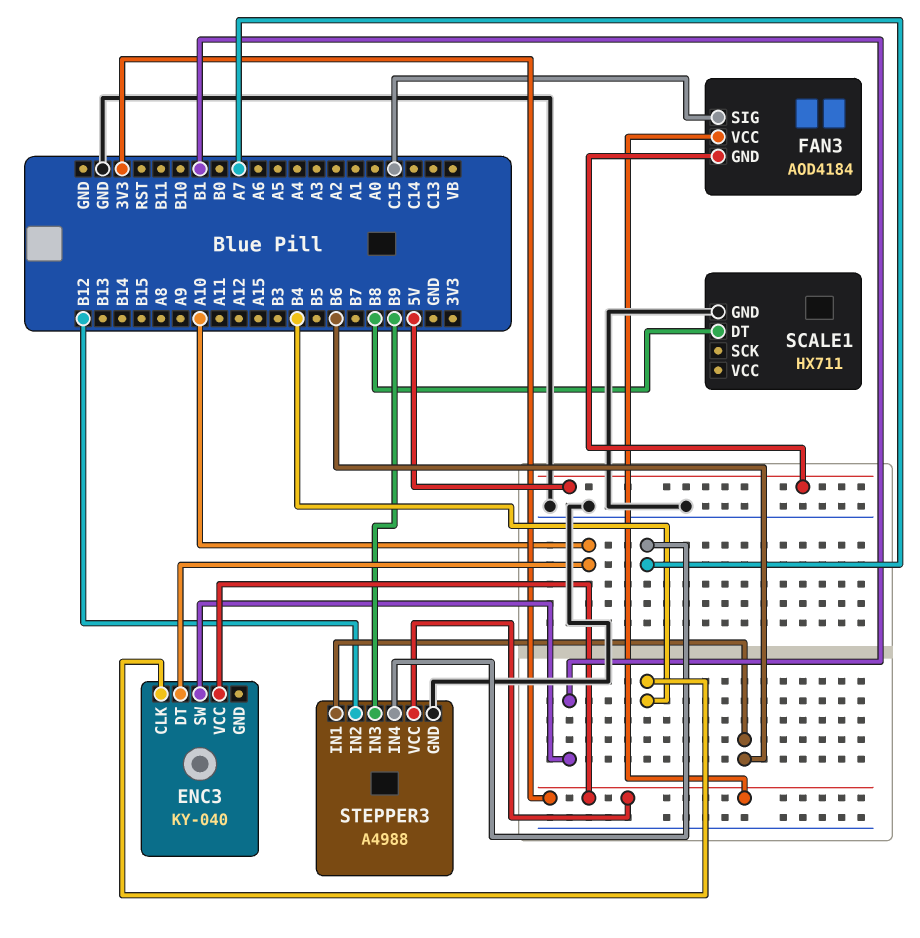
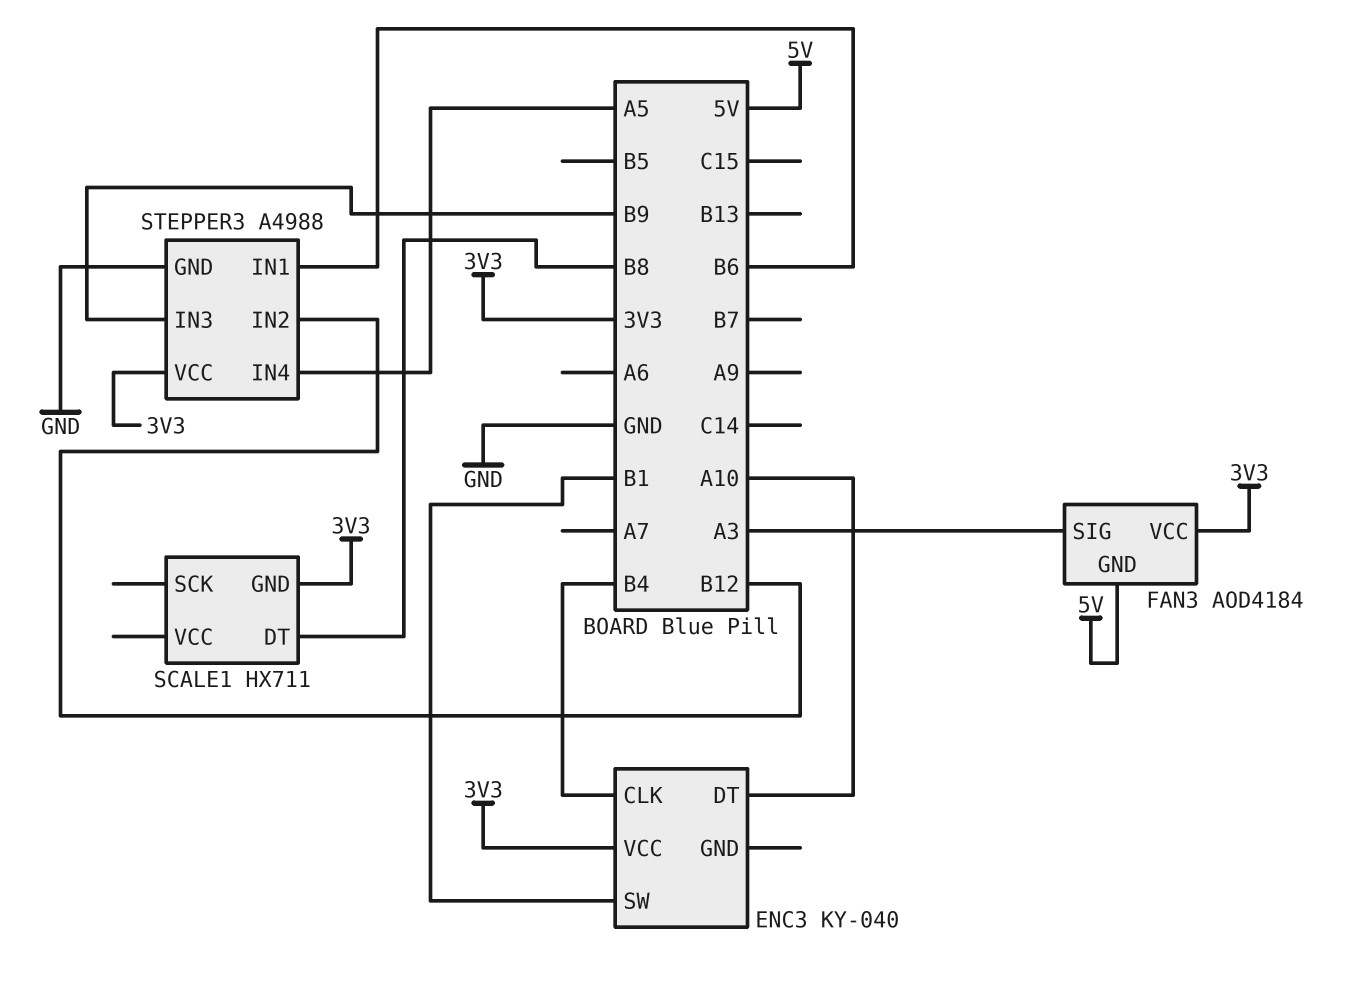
FAN3 pin SIG: C15 -> A3
SCALE1 pin GND: GND -> 3V3
STEPPER3 pin IN4: A7 -> A5

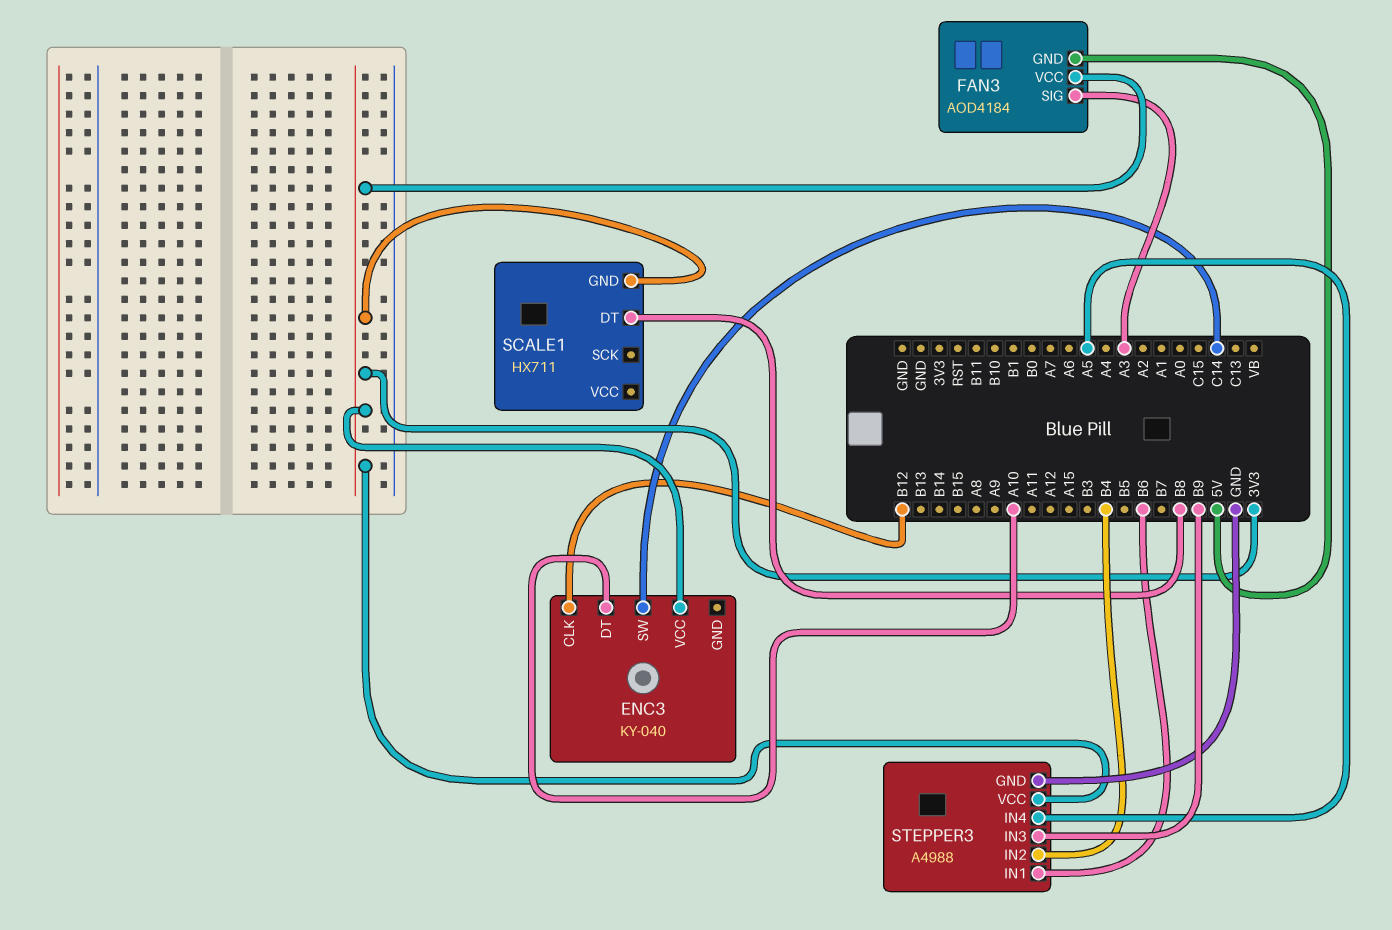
ENC3 pin CLK: B4 -> B12
ENC3 pin SW: B1 -> C14
STEPPER3 pin IN2: B12 -> B4

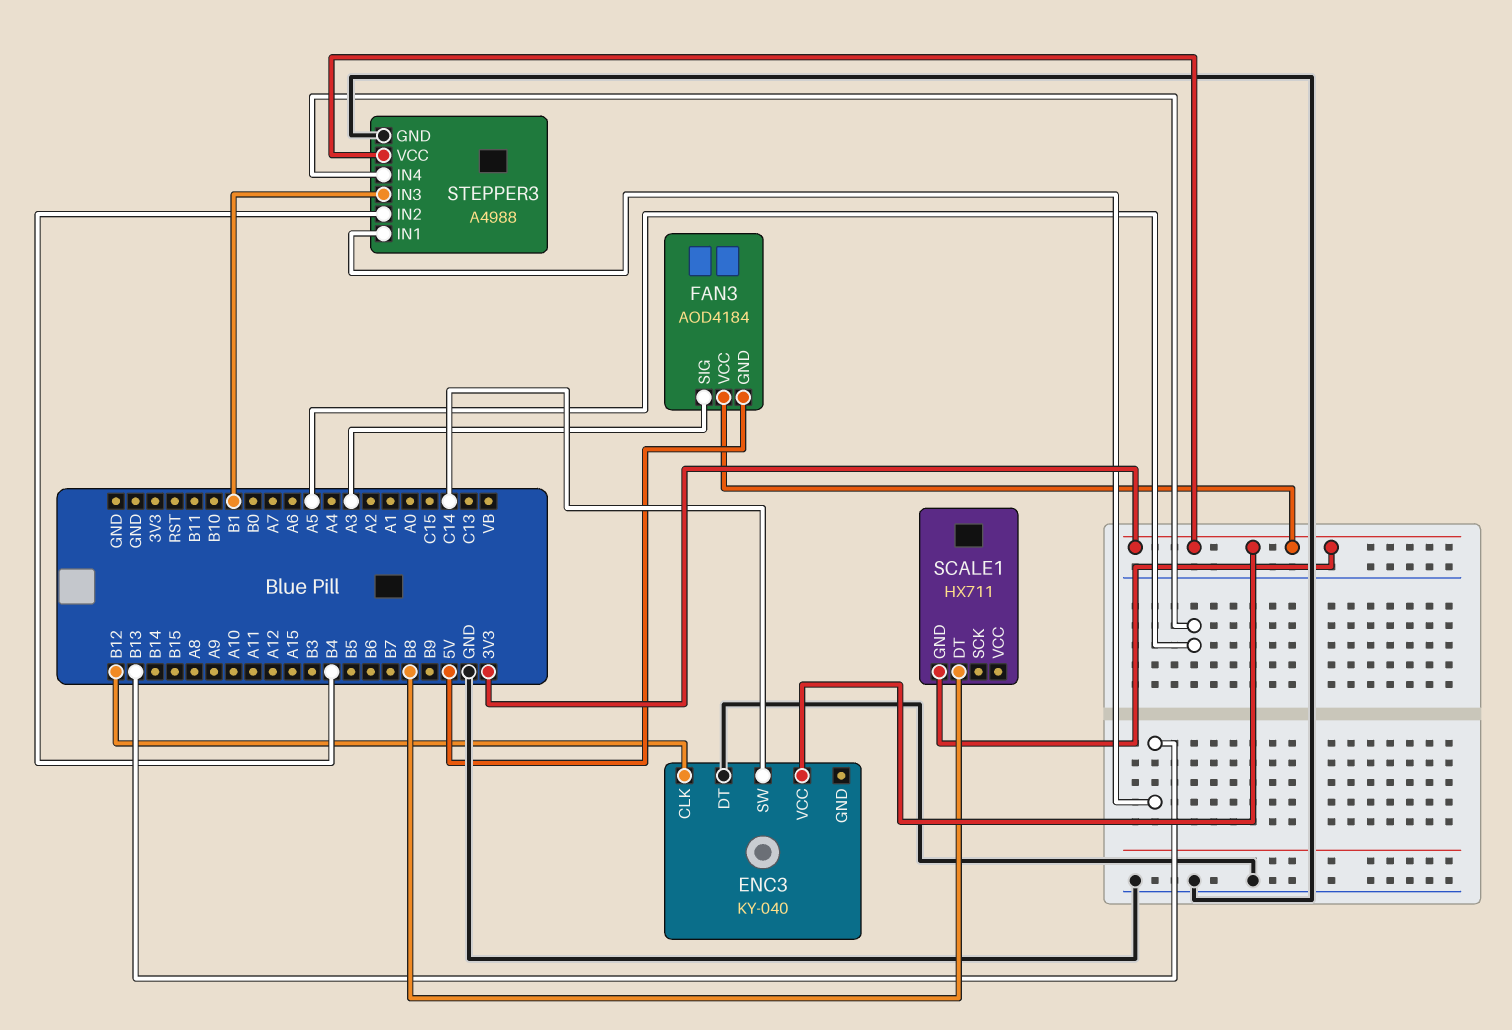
ENC3 pin DT: A10 -> GND
STEPPER3 pin IN1: B6 -> B13
STEPPER3 pin IN3: B9 -> B1

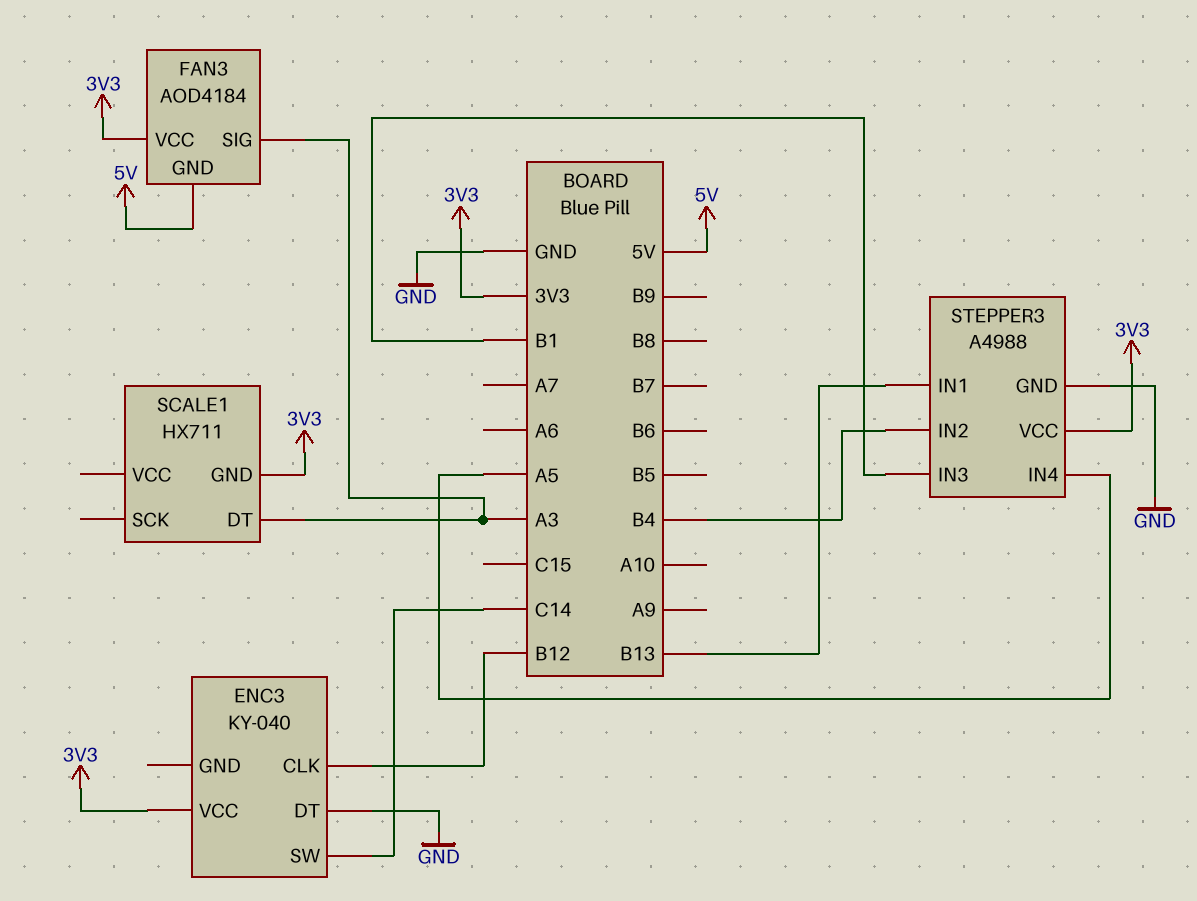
SCALE1 pin DT: B8 -> A3

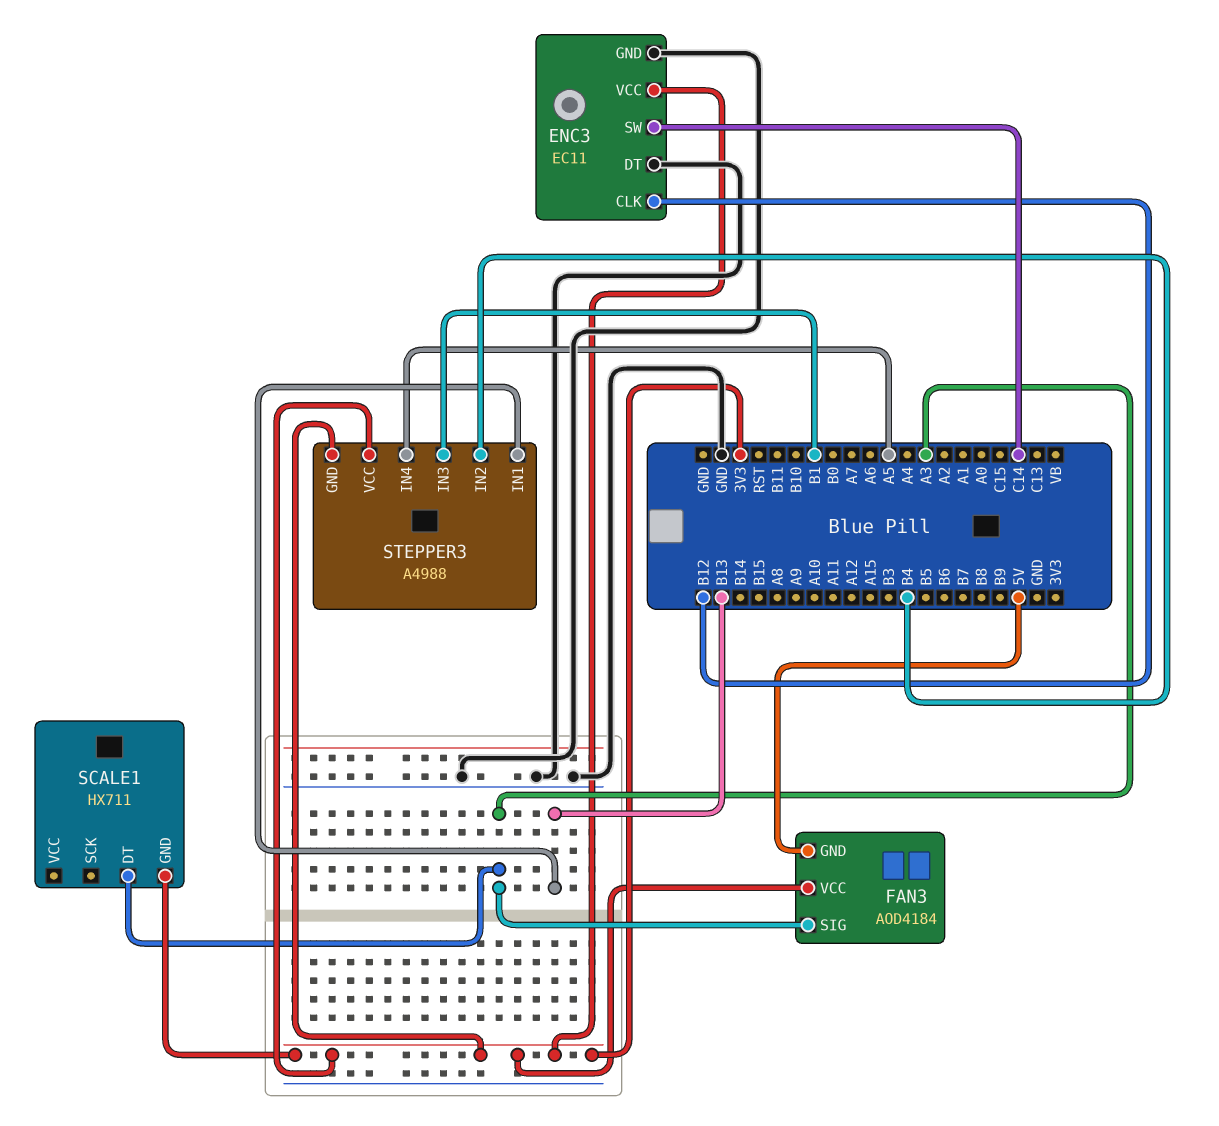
ENC3: KY-040 -> EC11
ENC3 pin GND: none -> GND
STEPPER3 pin GND: GND -> 3V3

